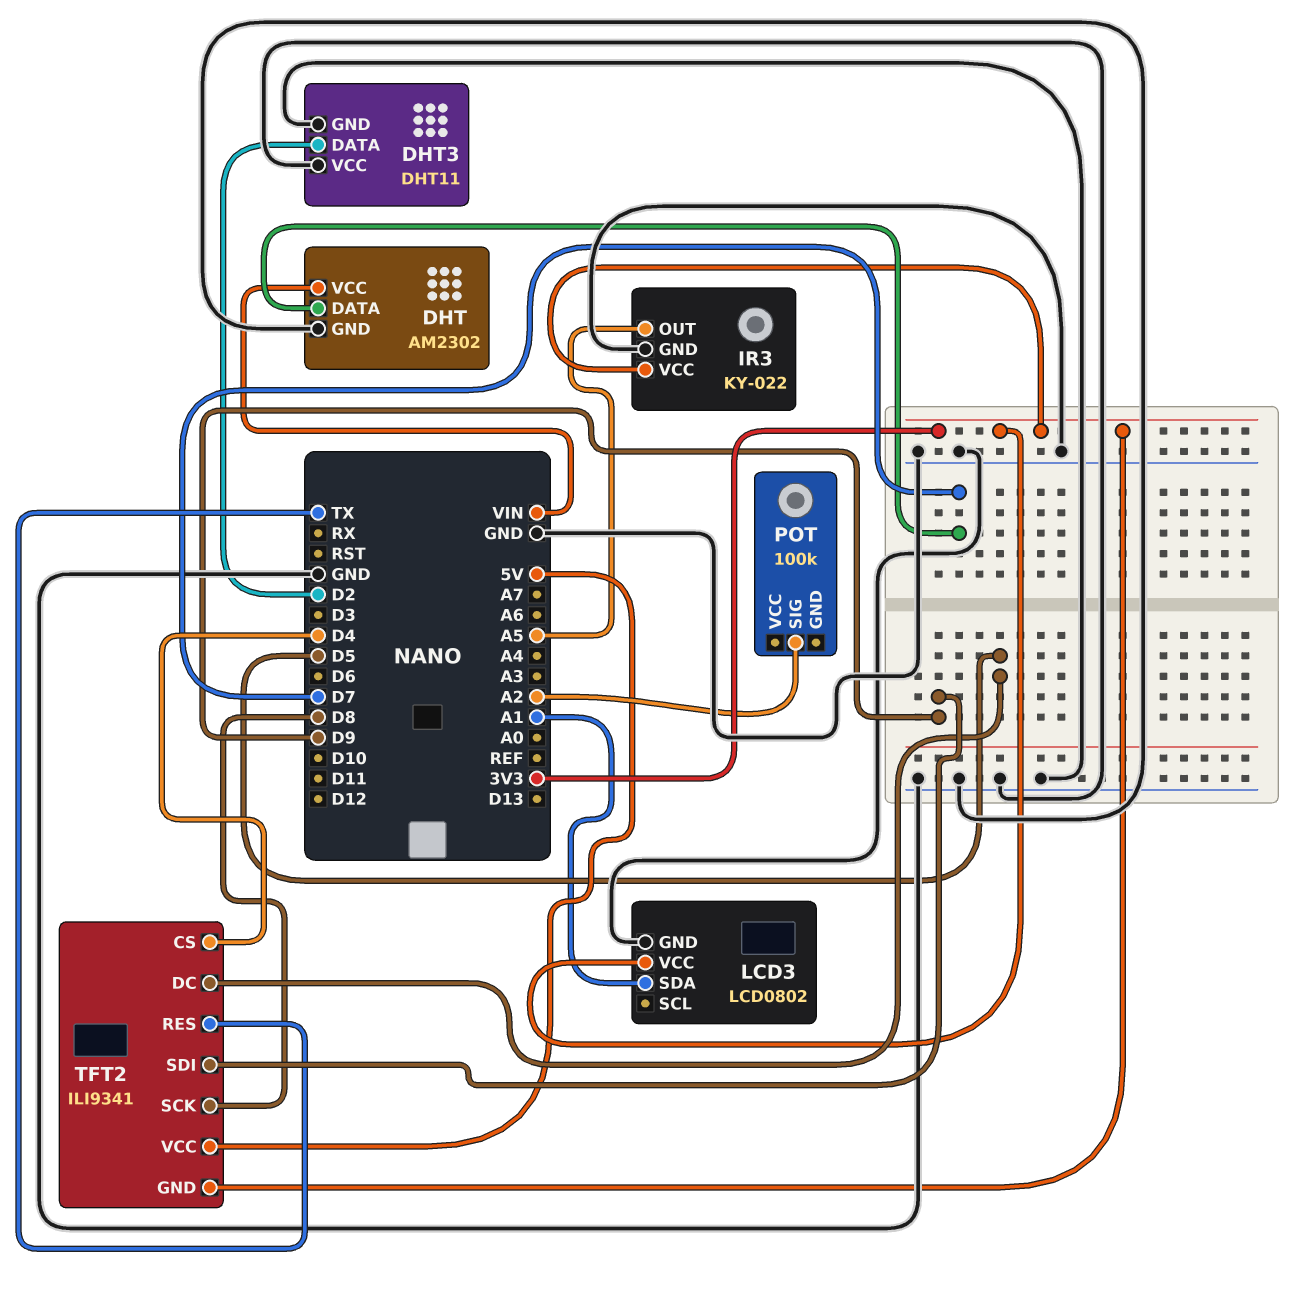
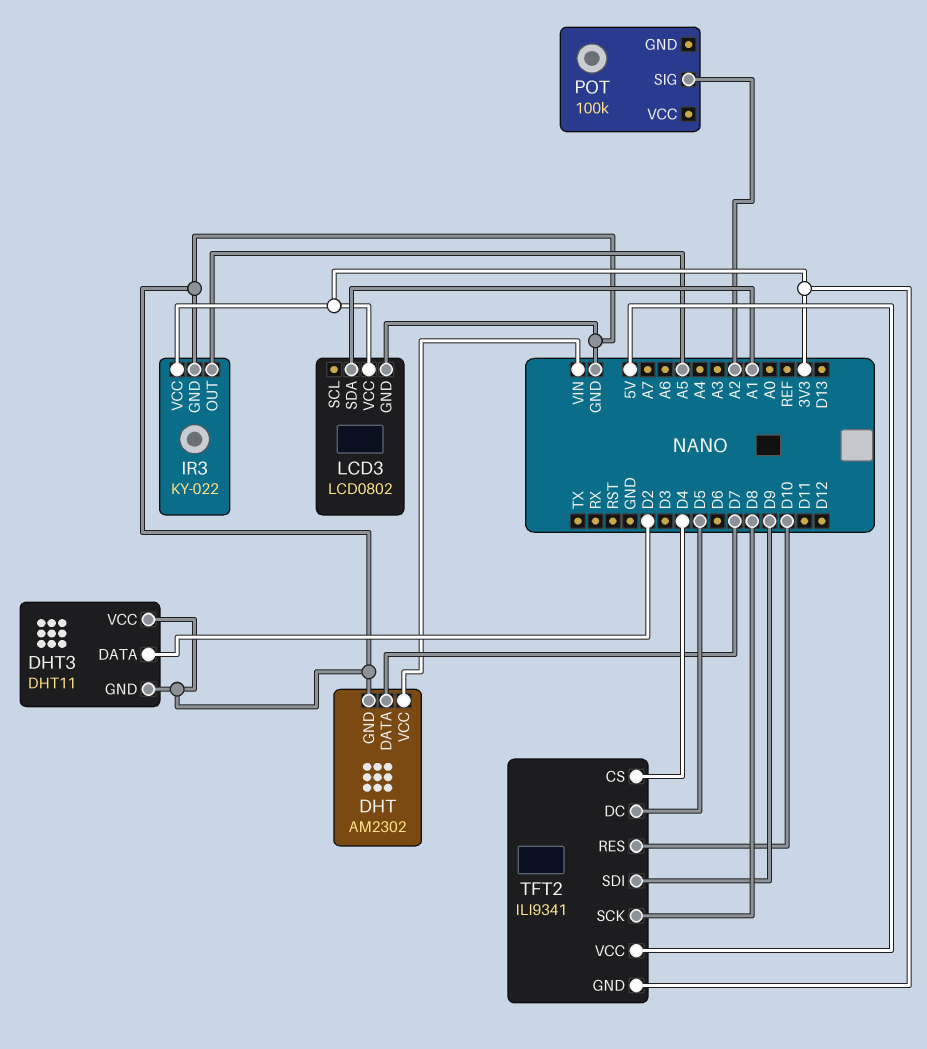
TFT2 pin RES: TX -> D10

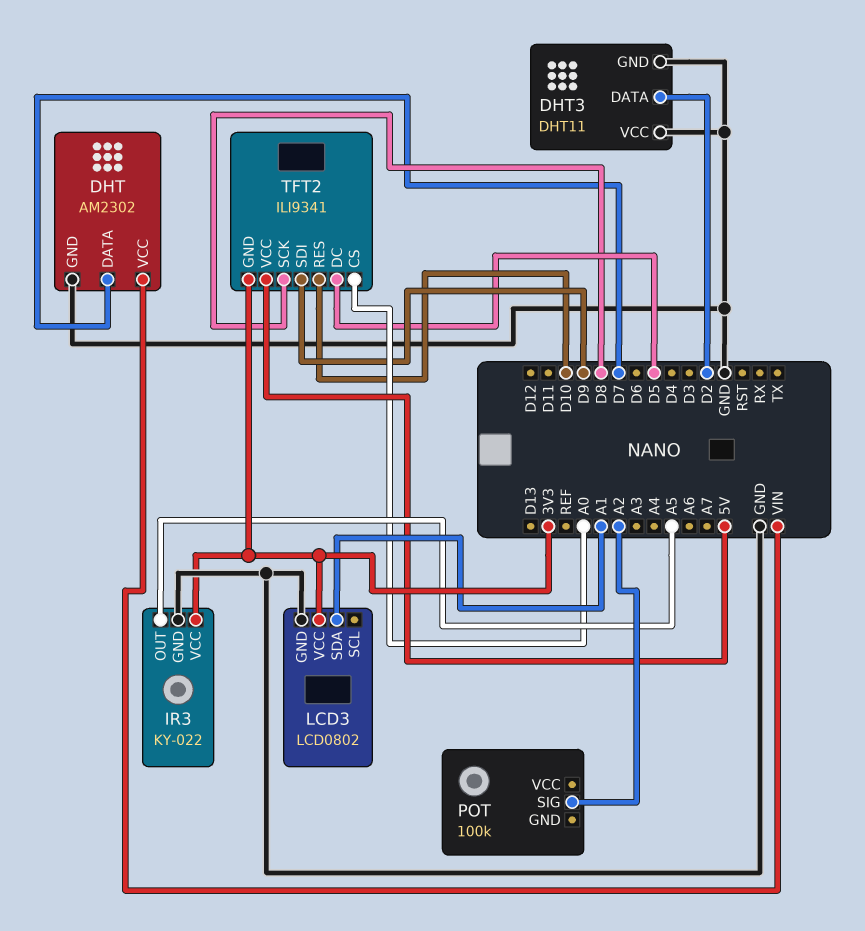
TFT2 pin CS: D4 -> A0

